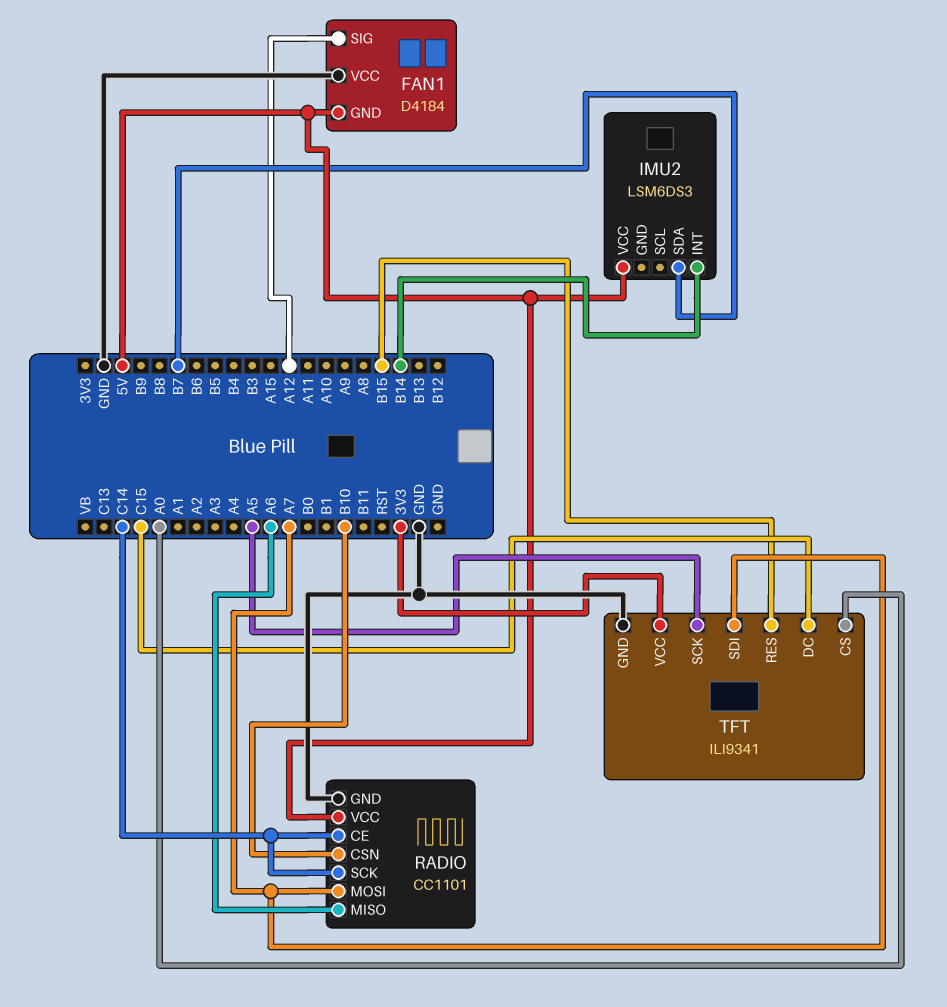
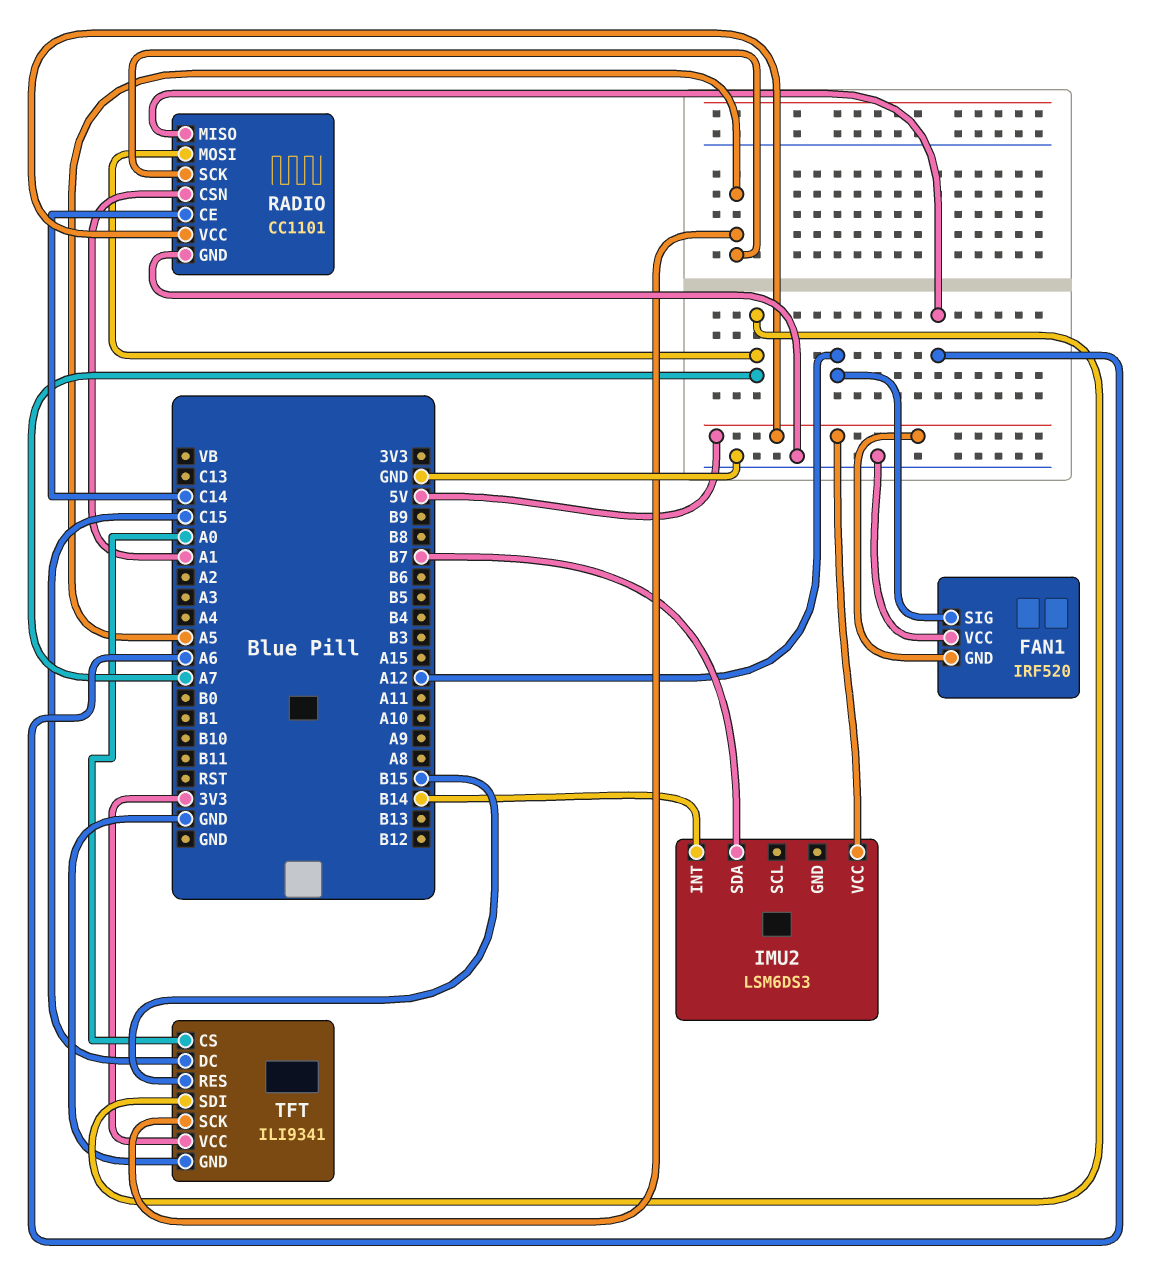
FAN1: D4184 -> IRF520
RADIO pin CSN: B10 -> A1
RADIO pin SCK: C14 -> A5

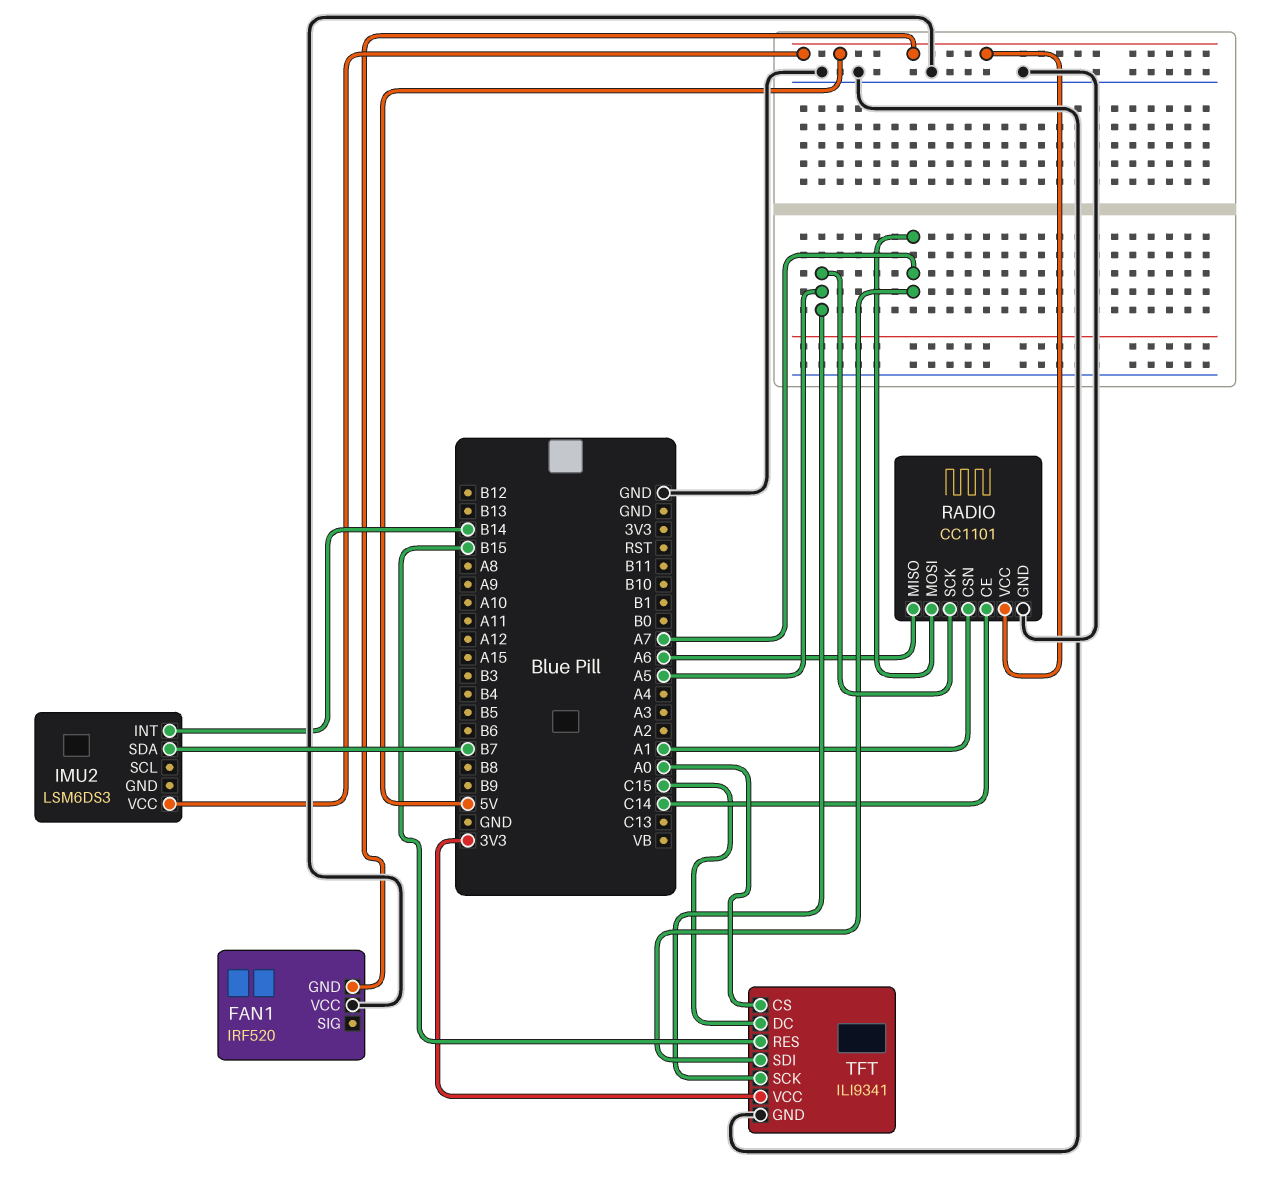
FAN1 pin SIG: A12 -> none

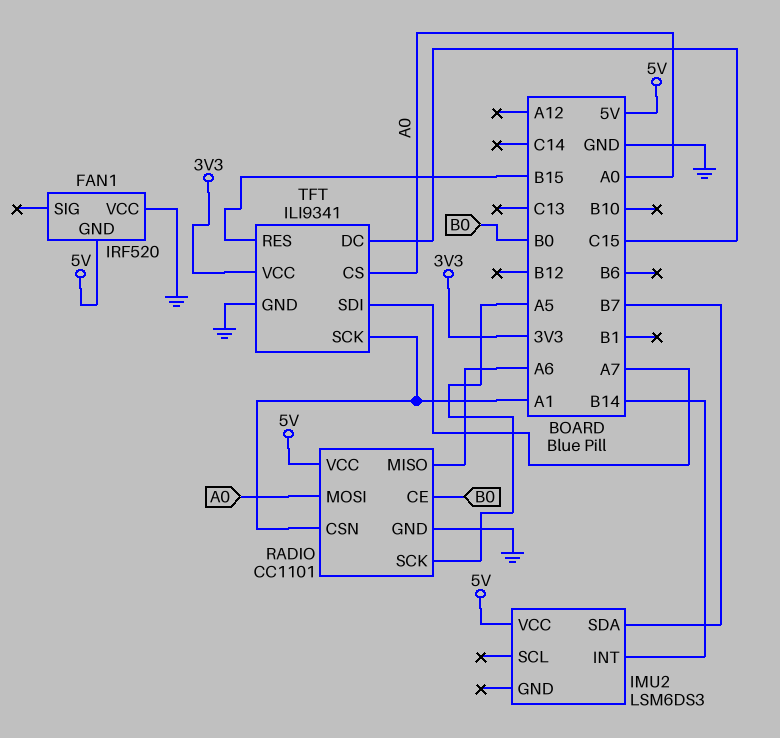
RADIO pin CE: C14 -> B0
RADIO pin MOSI: A7 -> A0
TFT pin SCK: A5 -> A1

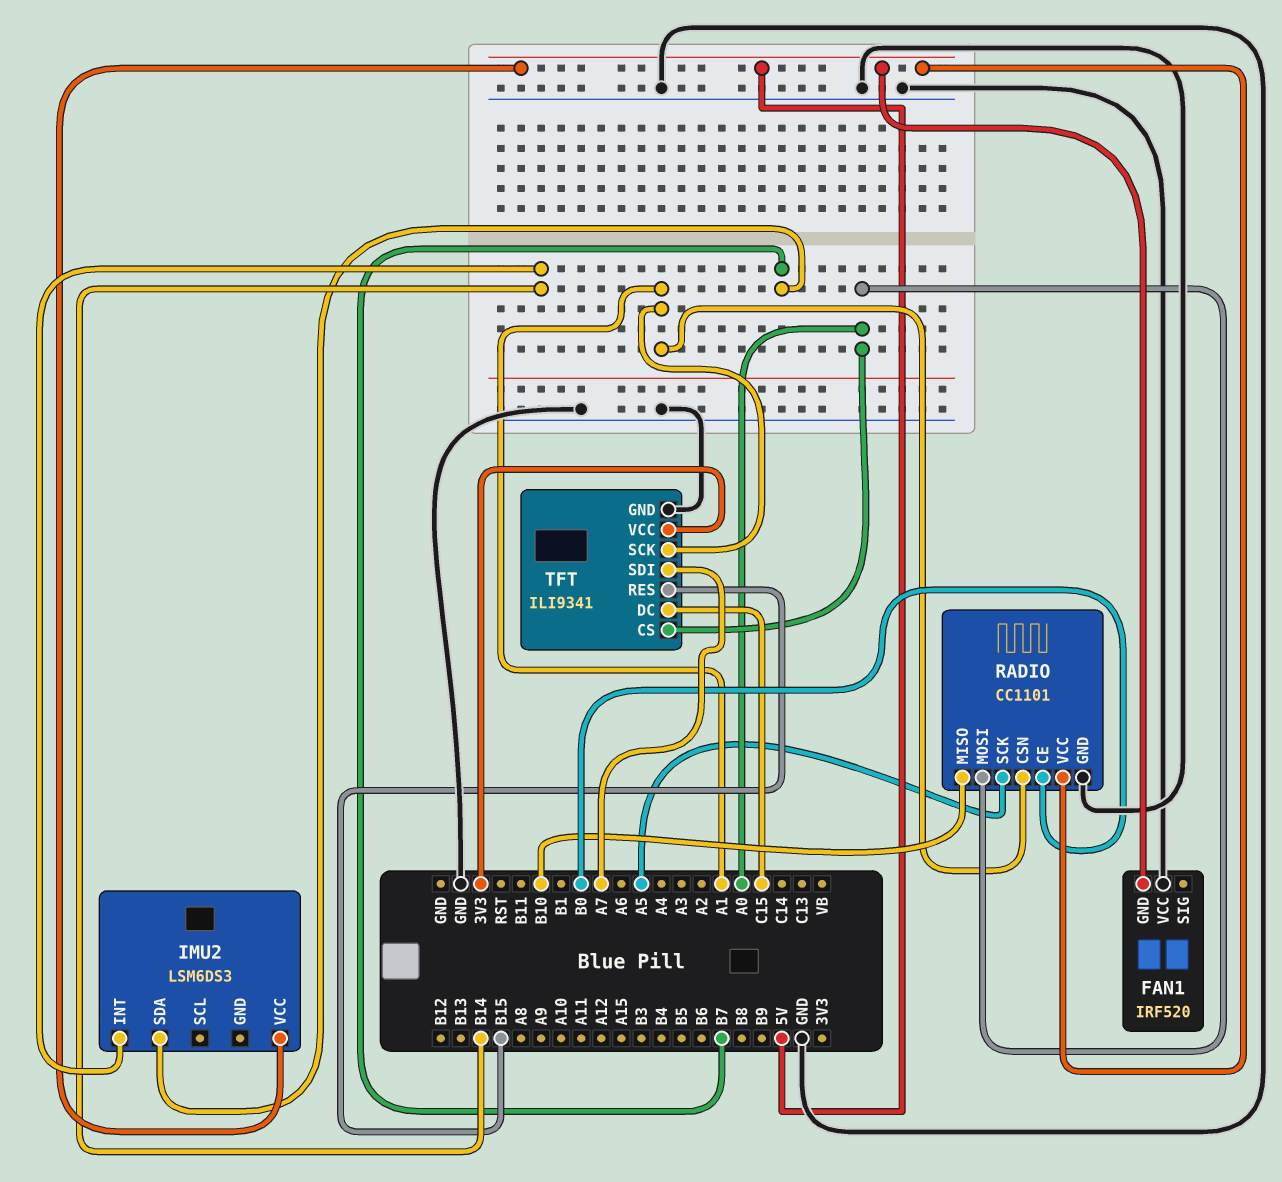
RADIO pin MISO: A6 -> B10

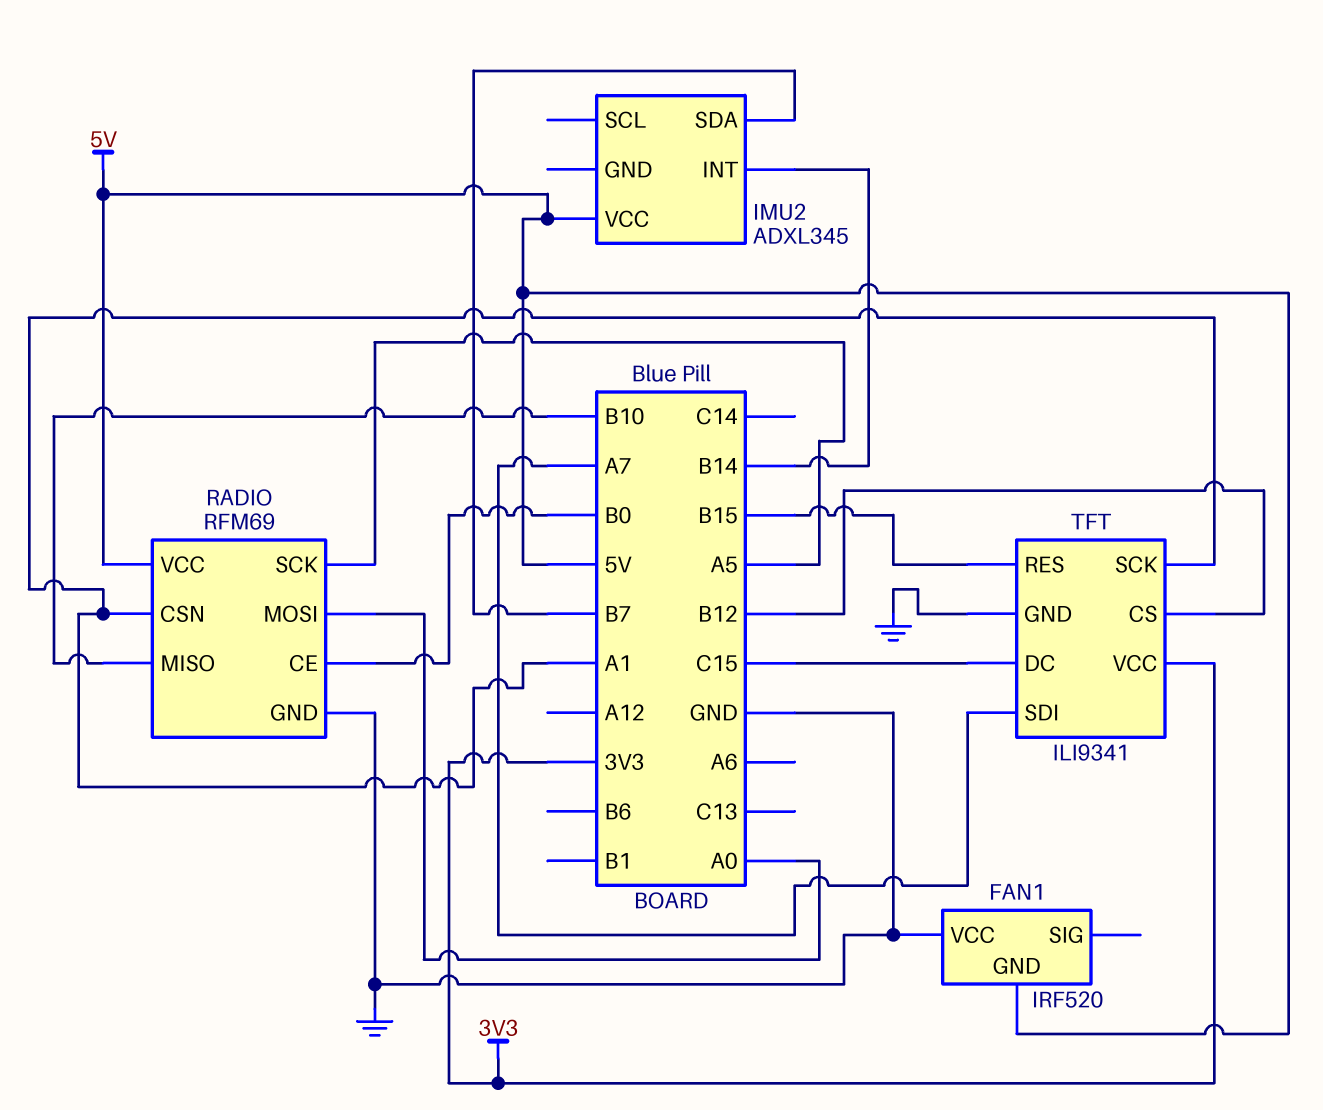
IMU2: LSM6DS3 -> ADXL345
RADIO: CC1101 -> RFM69
TFT pin CS: A0 -> B12

